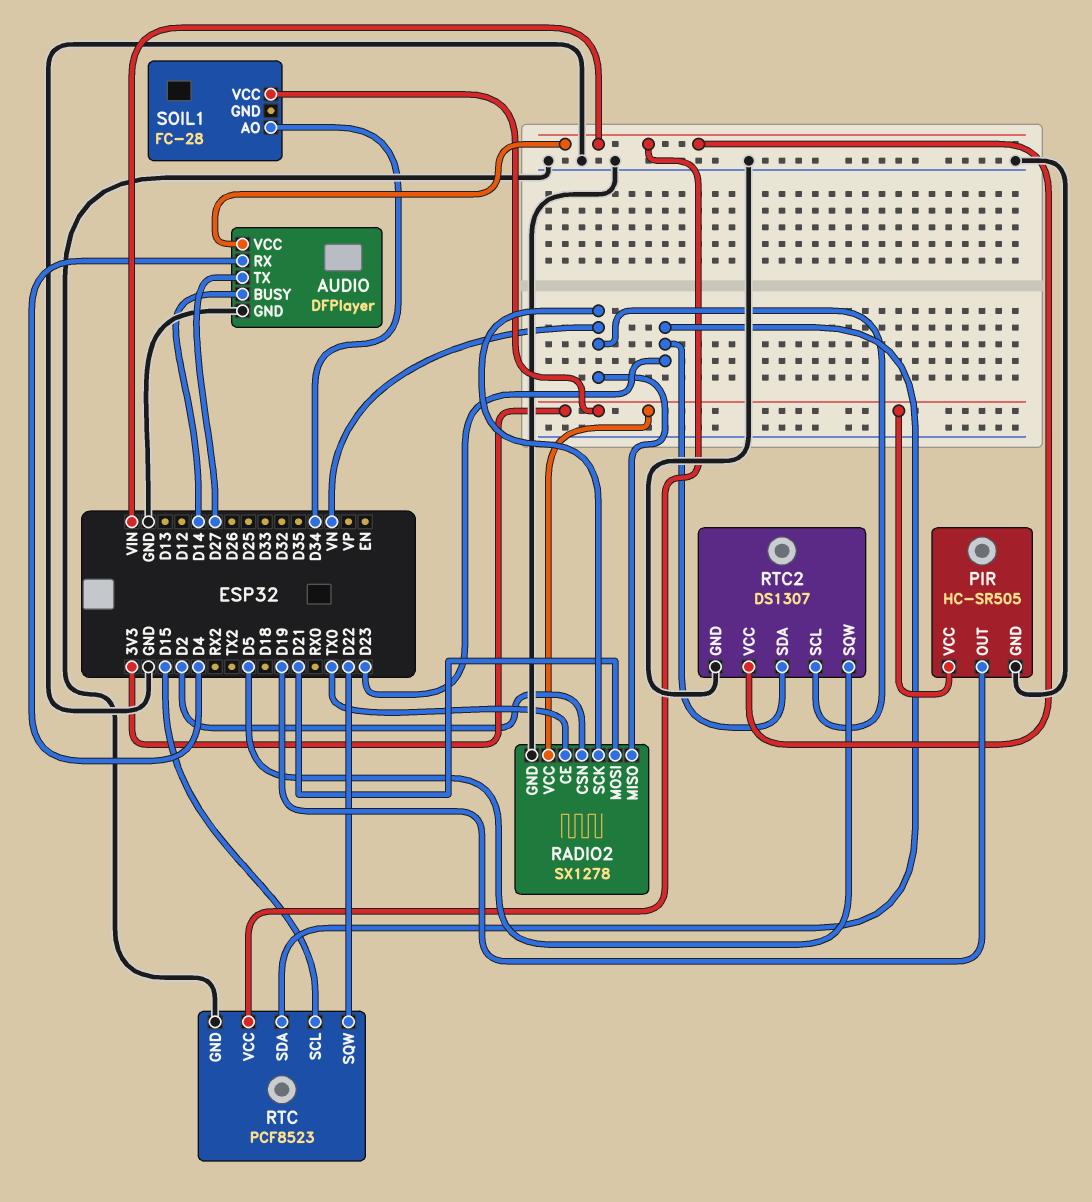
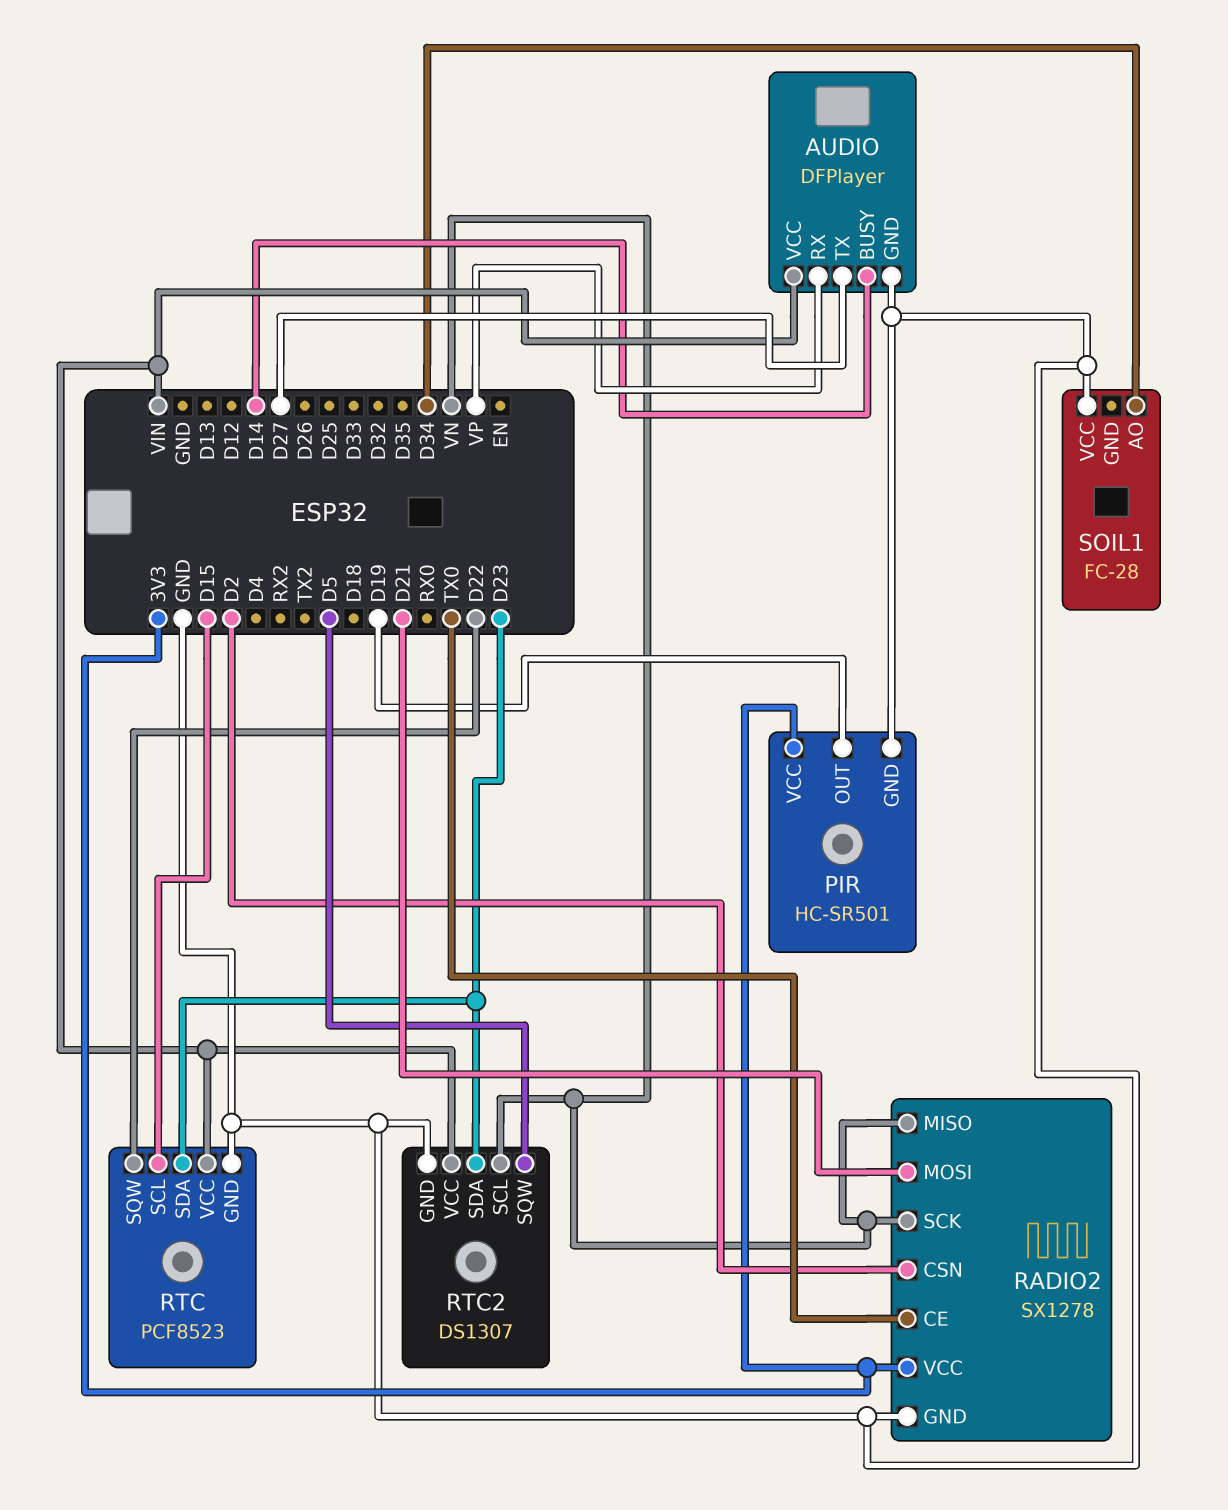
AUDIO pin RX: D4 -> VP
PIR: HC-SR505 -> HC-SR501
SOIL1 pin VCC: 3V3 -> GND

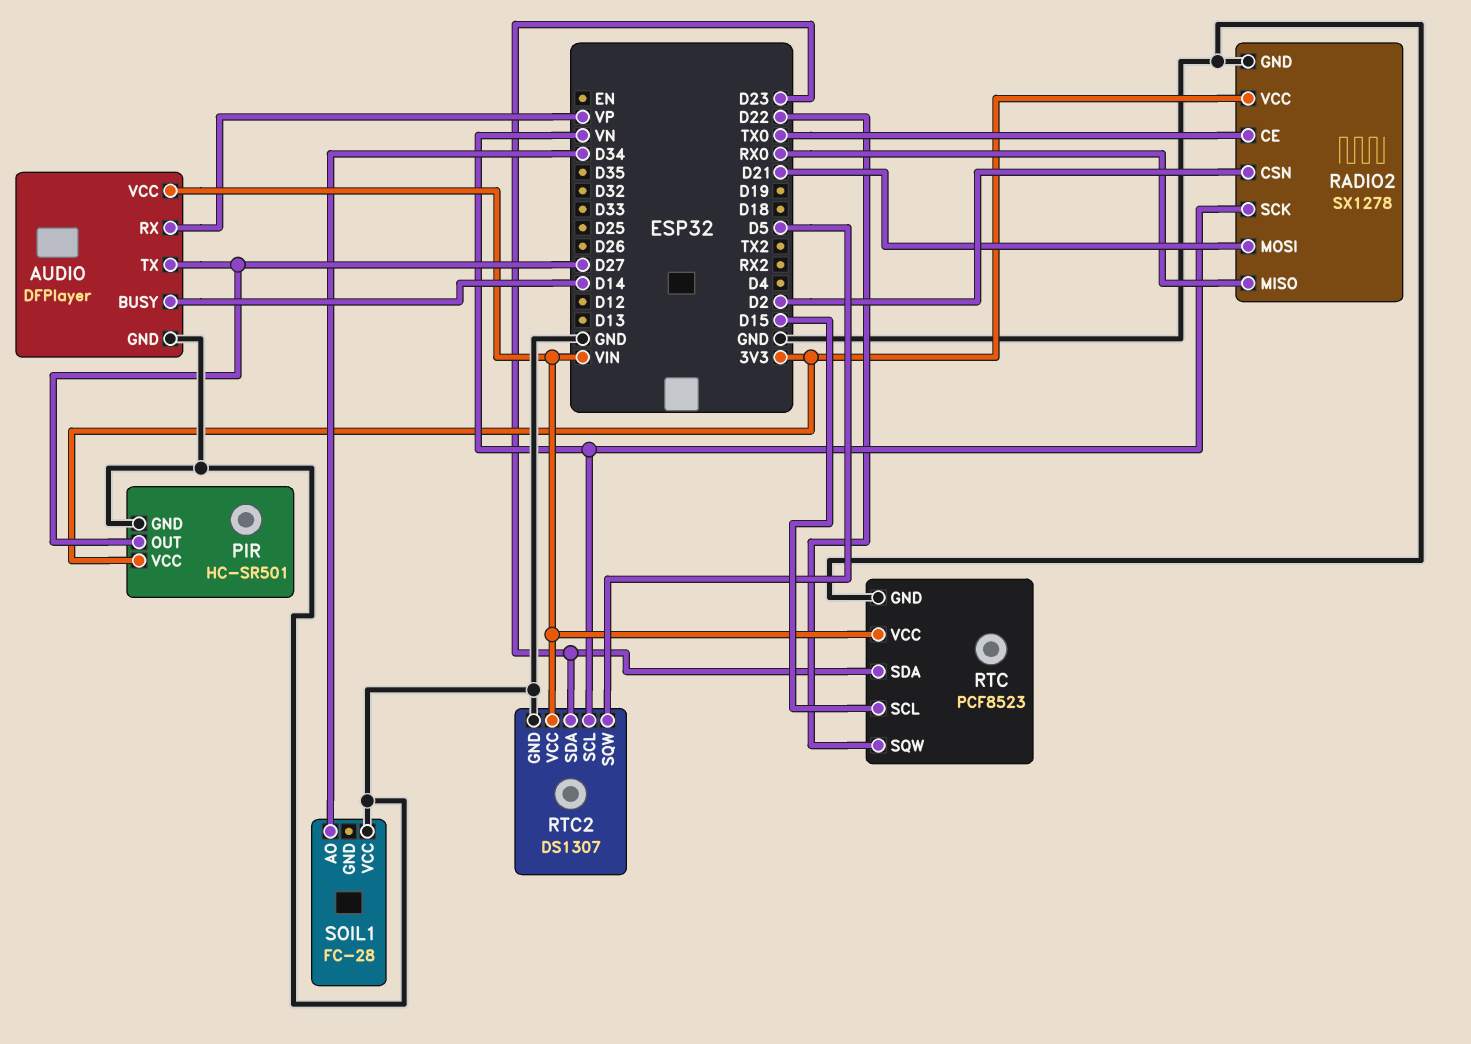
PIR pin OUT: D19 -> D27
RADIO2 pin MISO: VN -> RX0

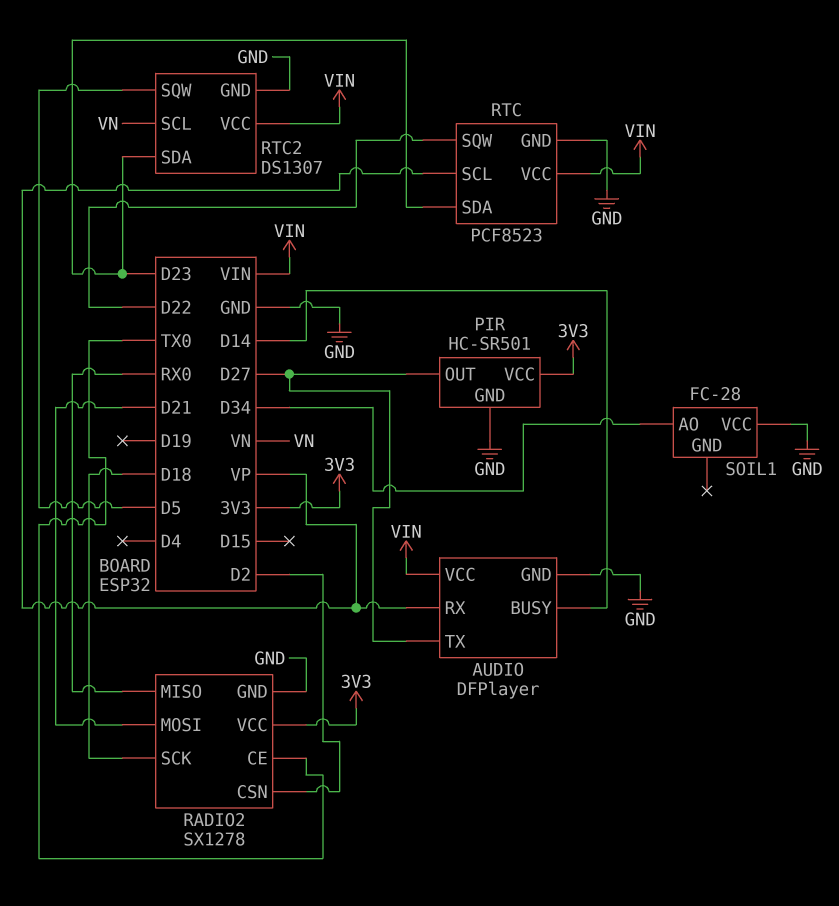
RADIO2 pin SCK: VN -> D18
RTC pin SCL: D15 -> VP

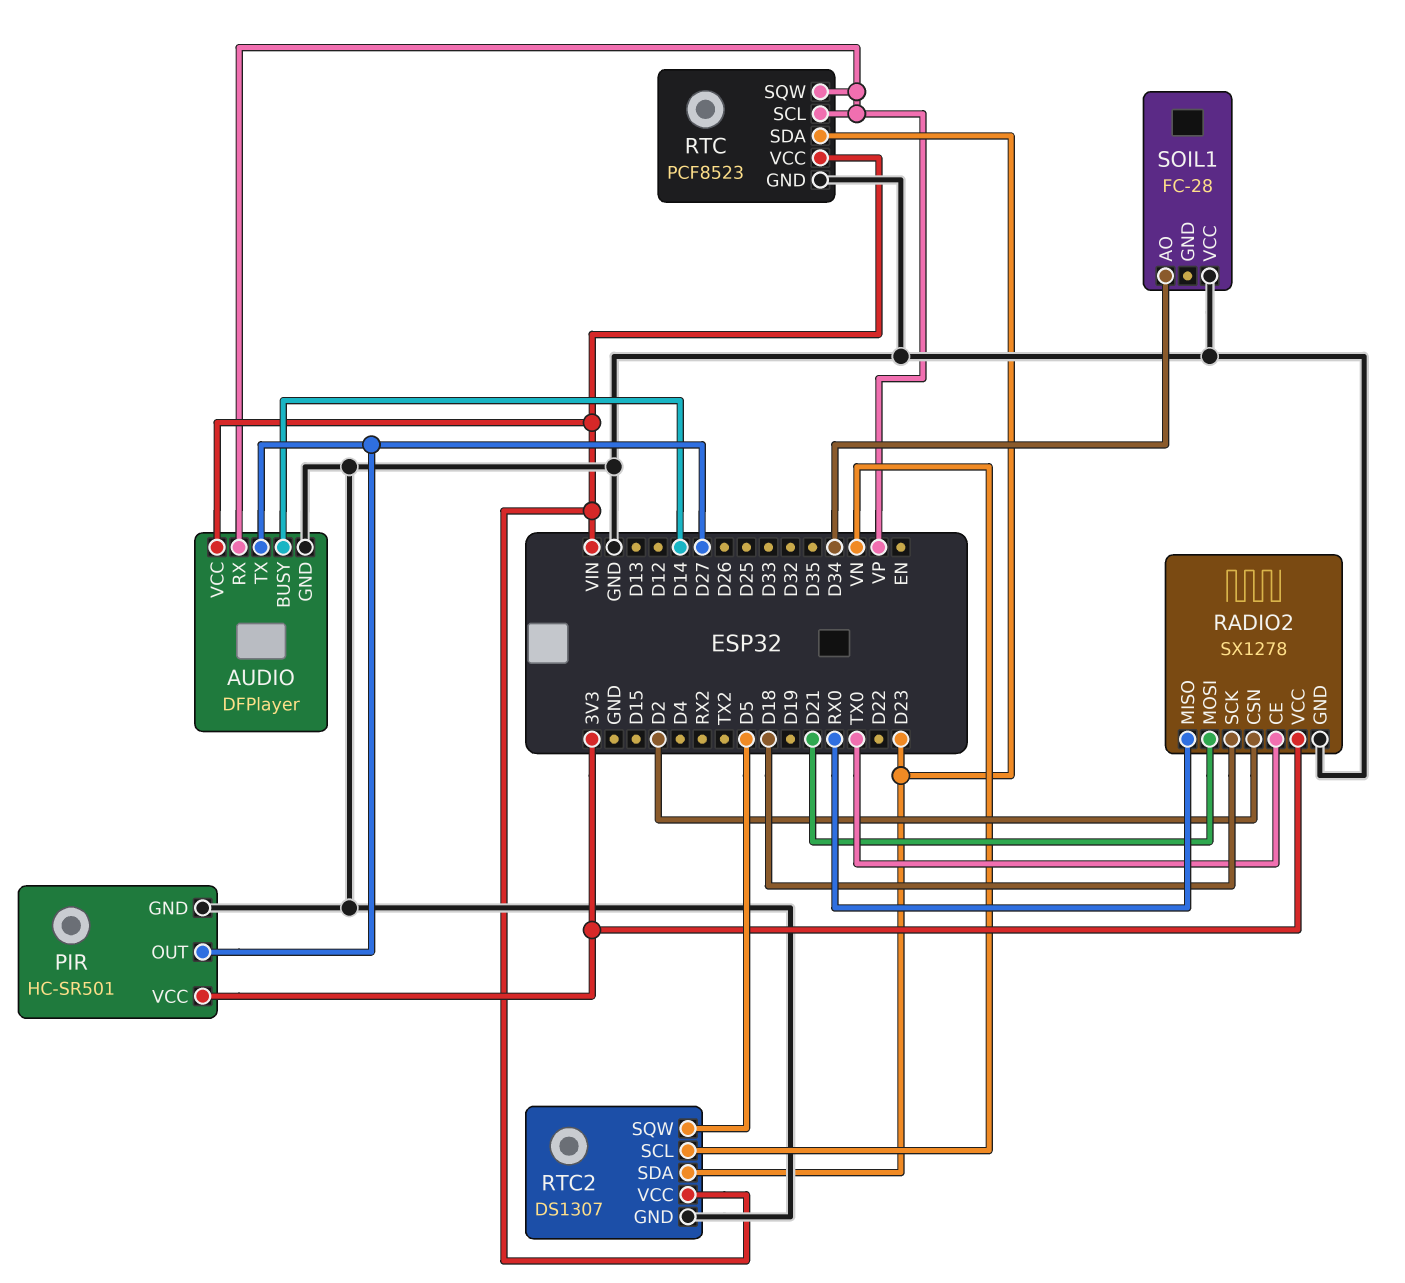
RTC pin SQW: D22 -> VP

